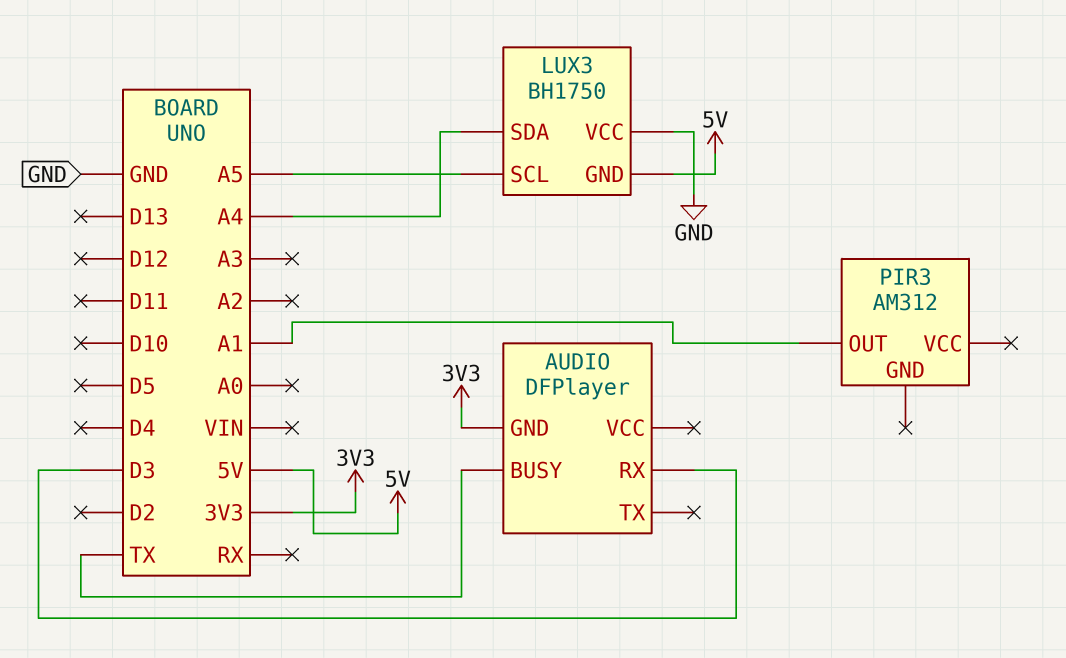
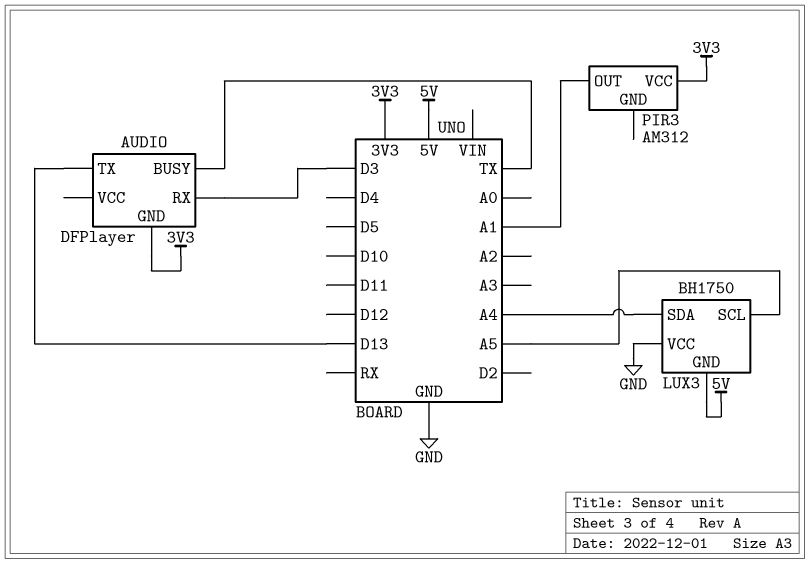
AUDIO pin TX: none -> D13
PIR3 pin VCC: none -> 3V3

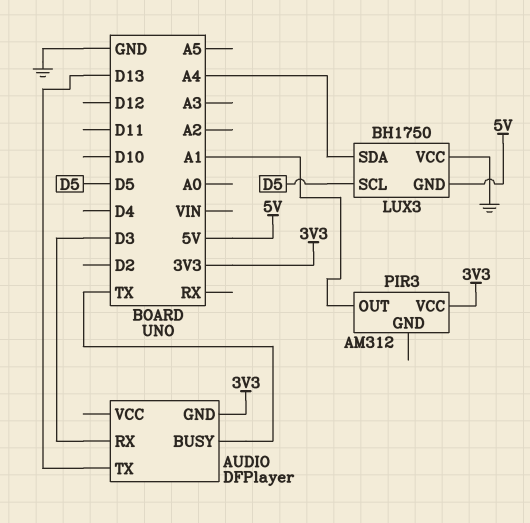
LUX3 pin SCL: A5 -> D5

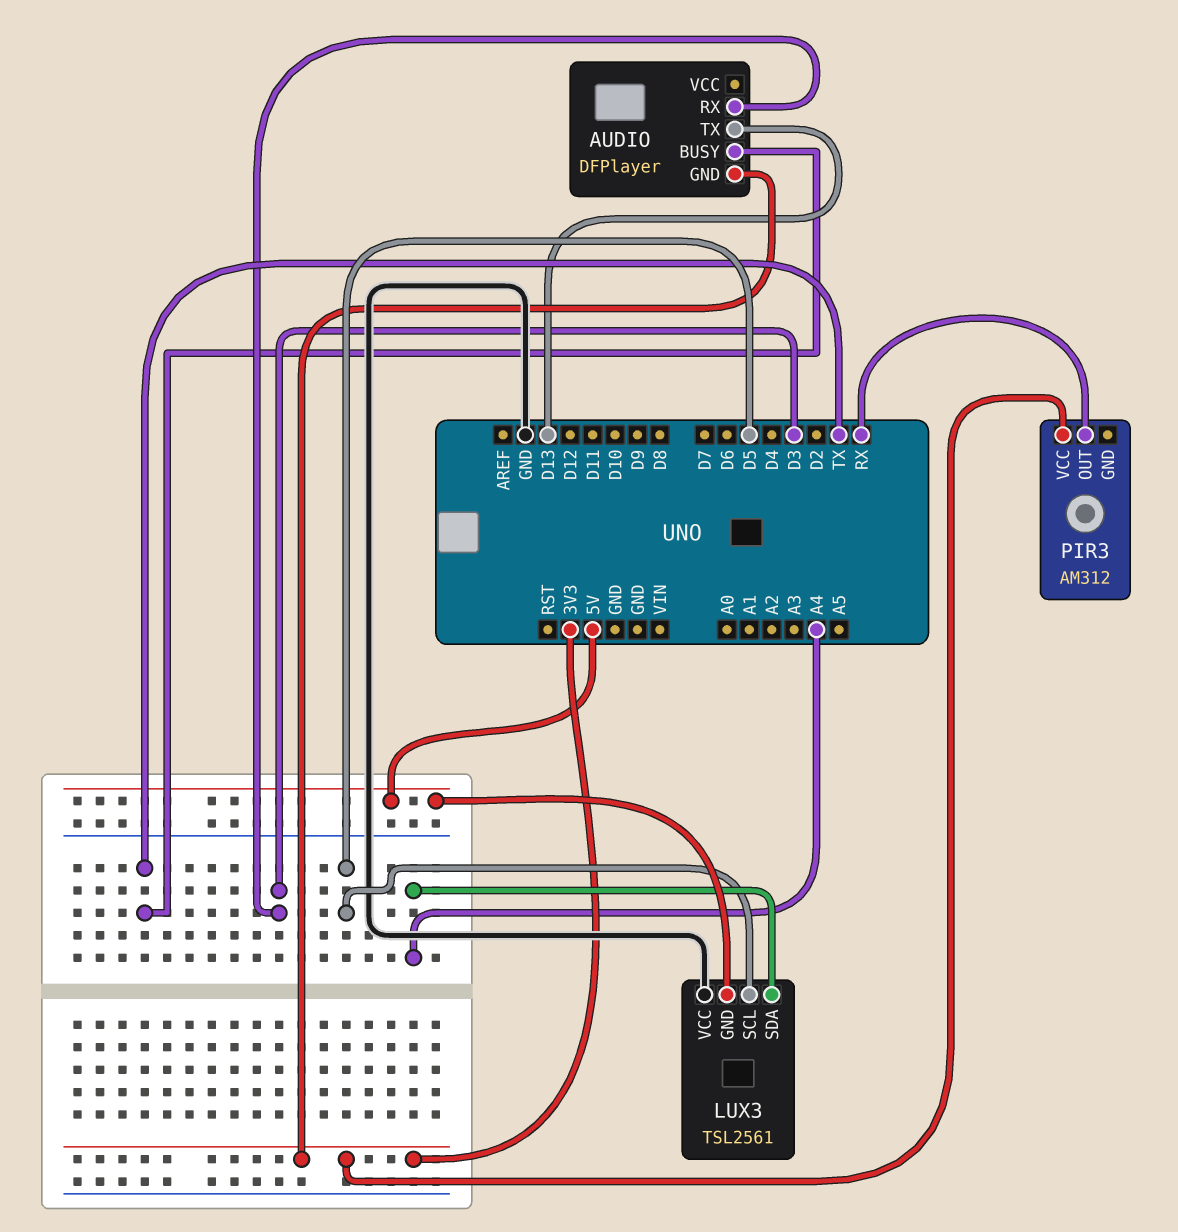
LUX3: BH1750 -> TSL2561
PIR3 pin OUT: A1 -> RX

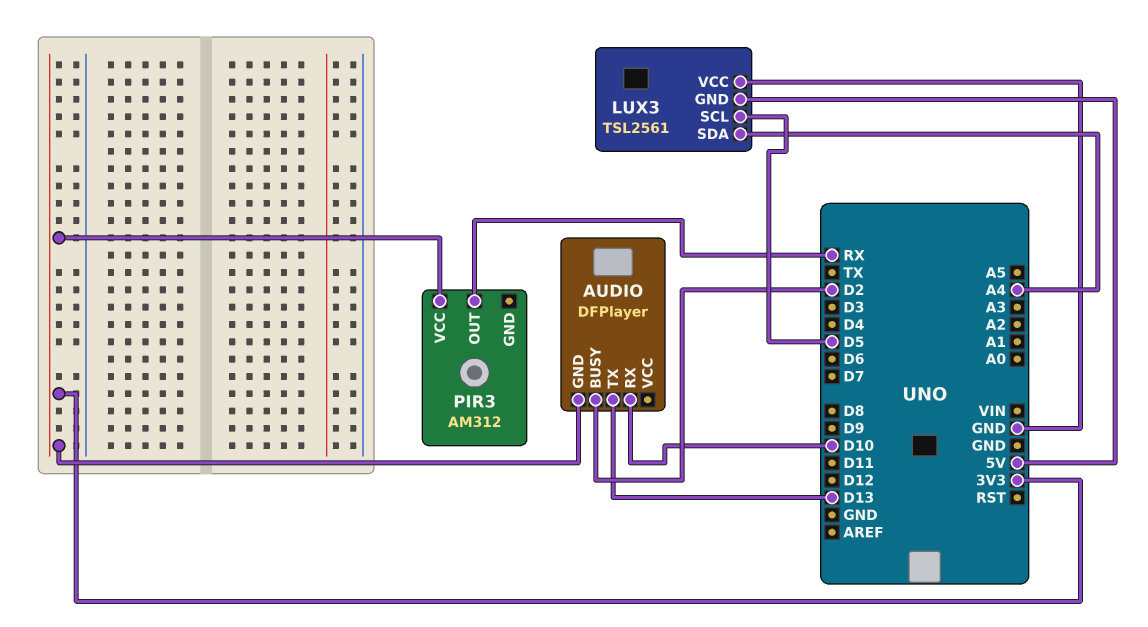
AUDIO pin BUSY: TX -> D2
AUDIO pin RX: D3 -> D10

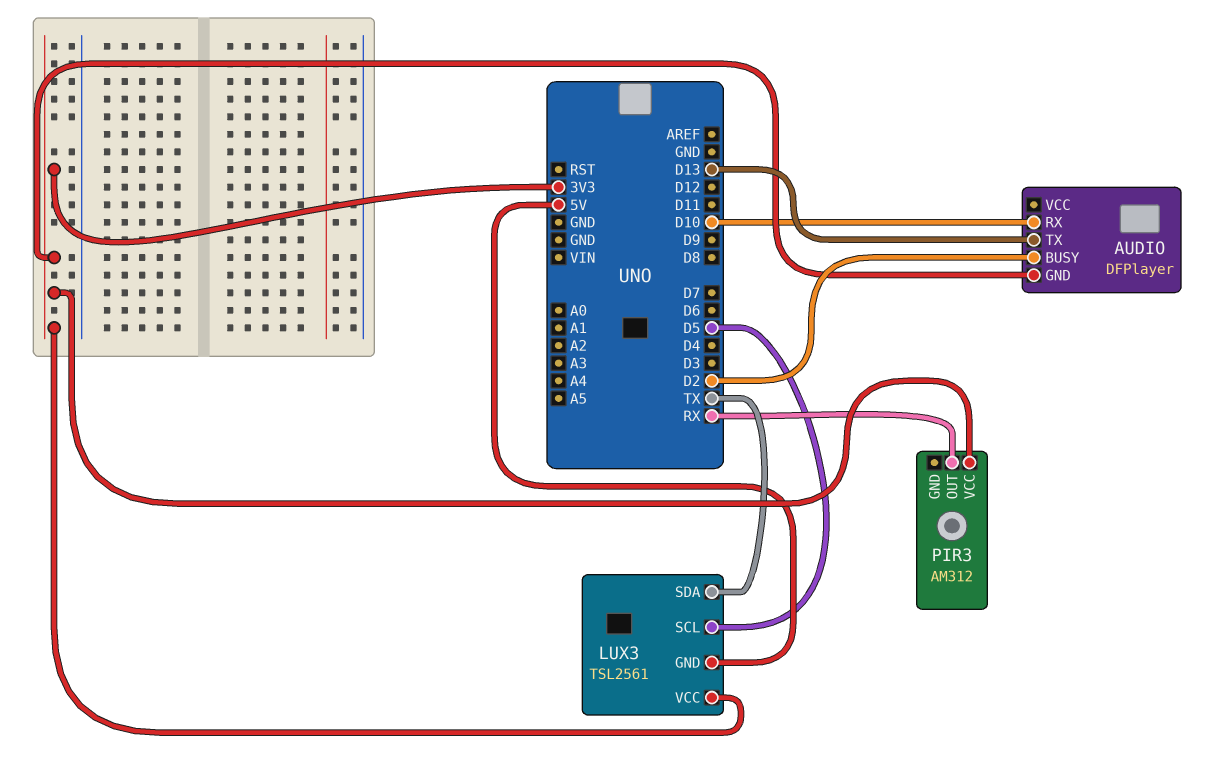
LUX3 pin SDA: A4 -> TX
LUX3 pin VCC: GND -> 3V3

